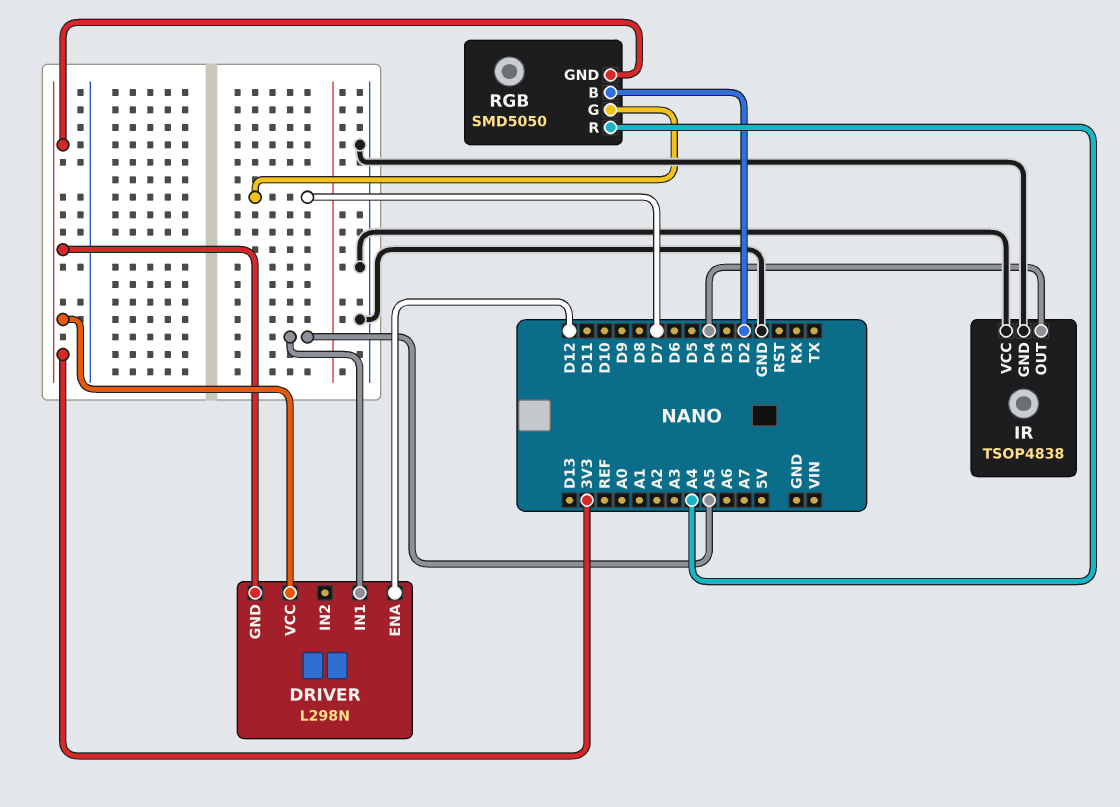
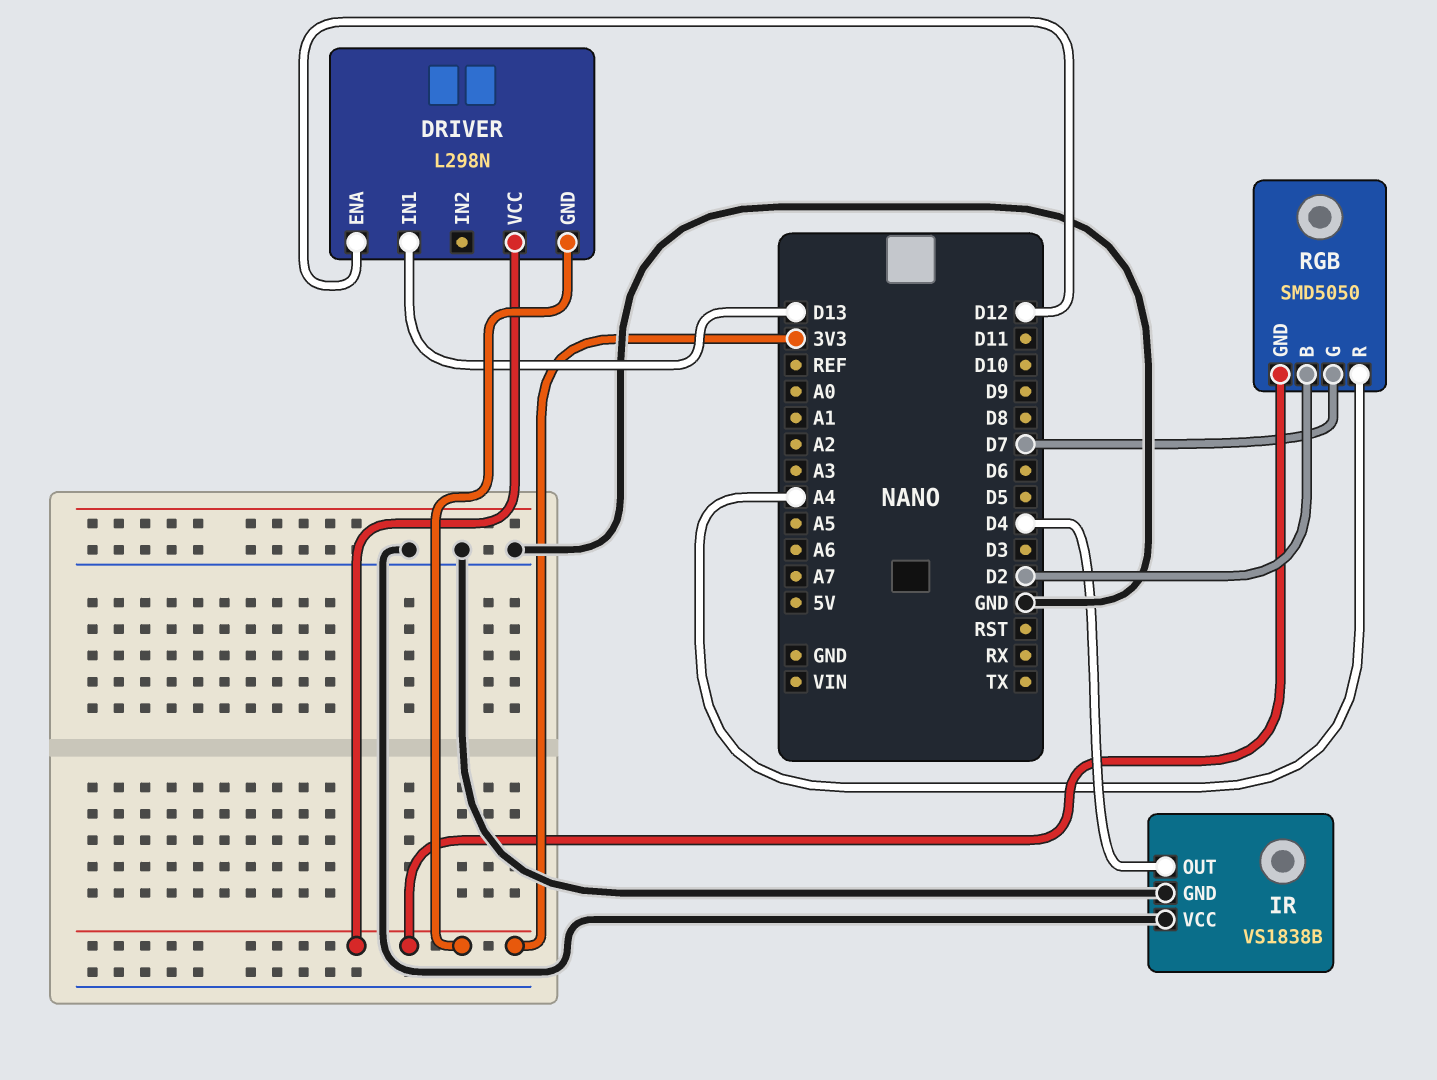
DRIVER pin IN1: A5 -> D13
IR: TSOP4838 -> VS1838B

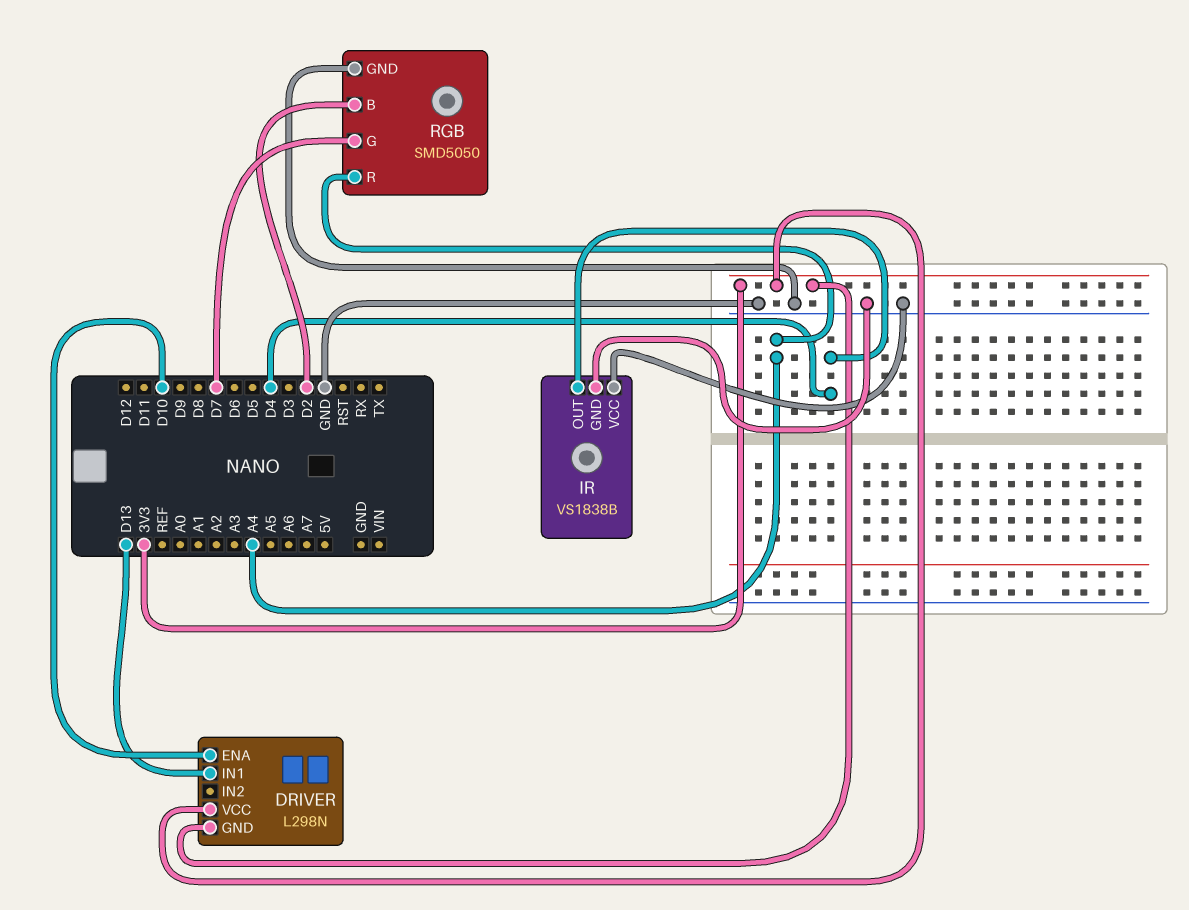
DRIVER pin ENA: D12 -> D10
RGB pin GND: 3V3 -> GND

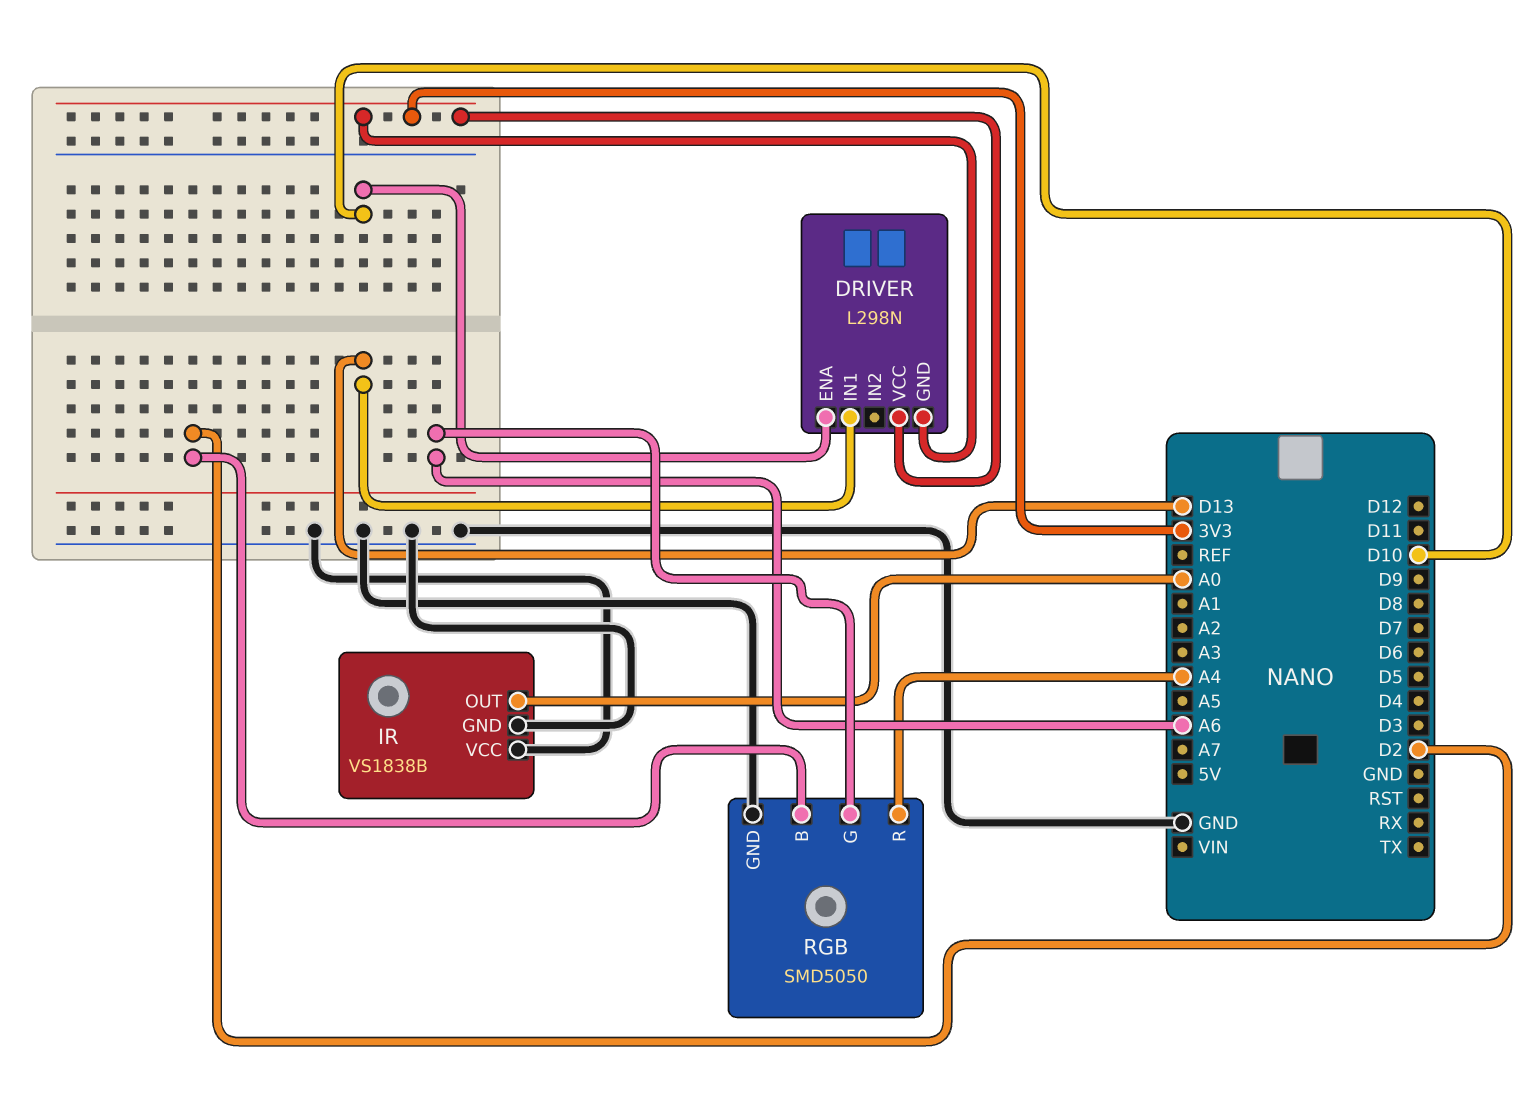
IR pin OUT: D4 -> A0
RGB pin G: D7 -> A6

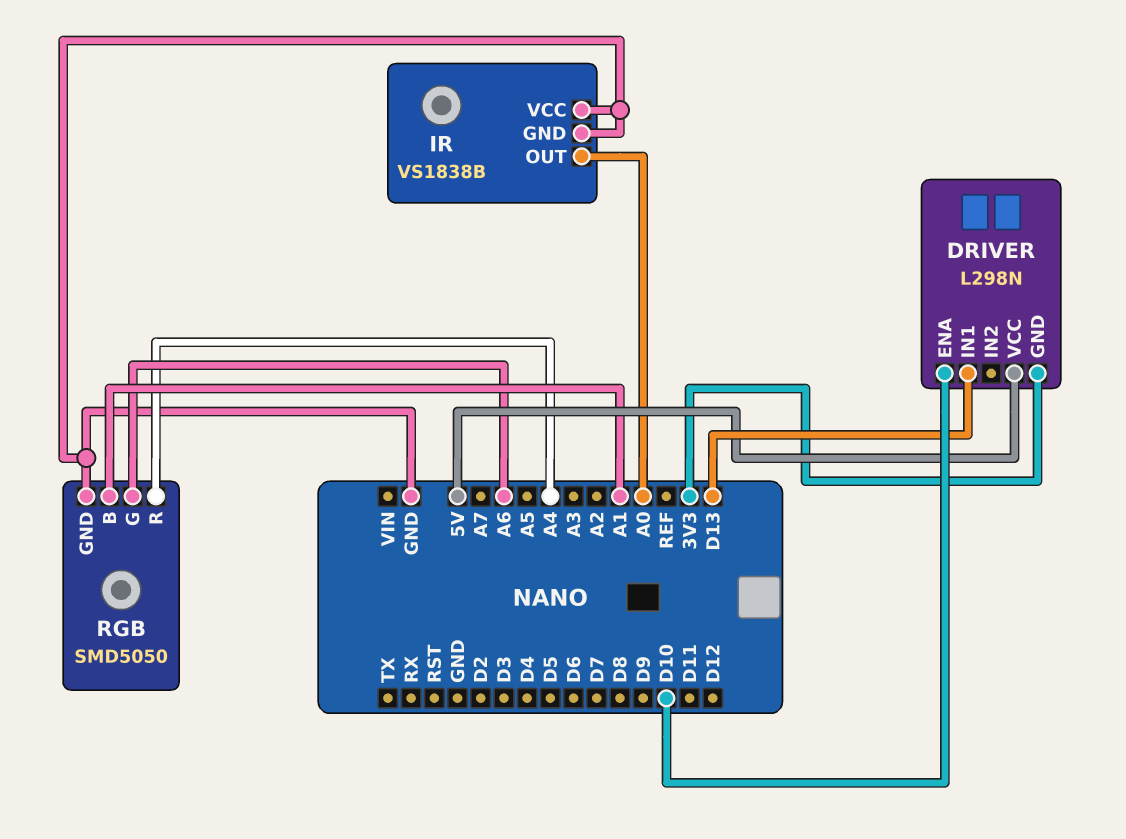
DRIVER pin VCC: 3V3 -> 5V
RGB pin B: D2 -> A1

